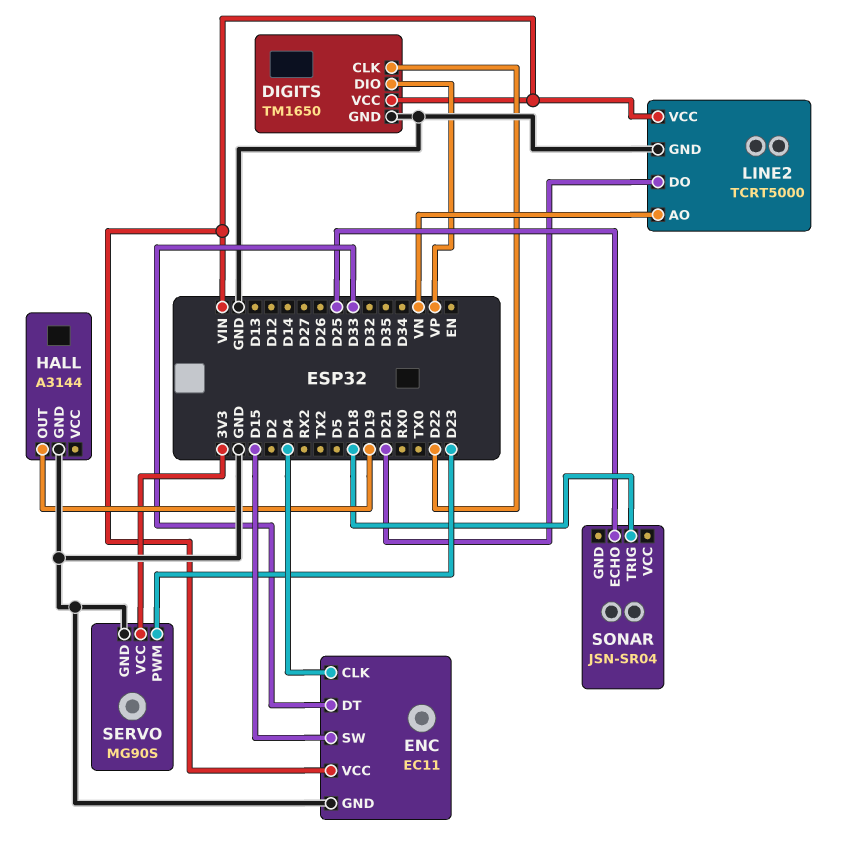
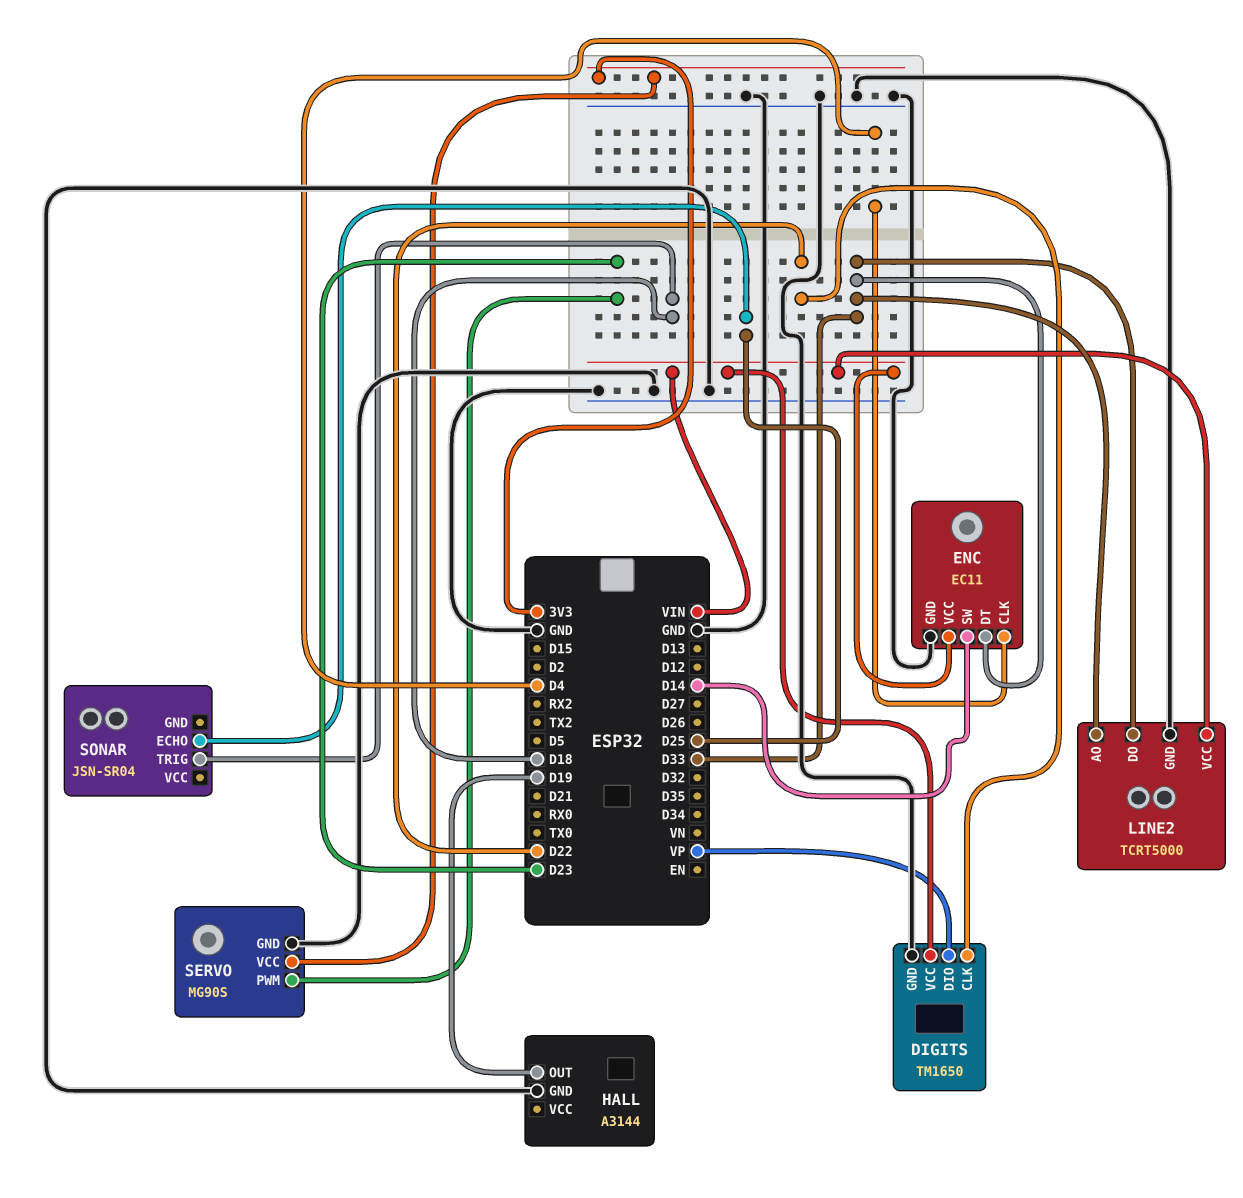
ENC pin SW: D15 -> D14
LINE2 pin AO: VN -> D33
LINE2 pin DO: D21 -> D33

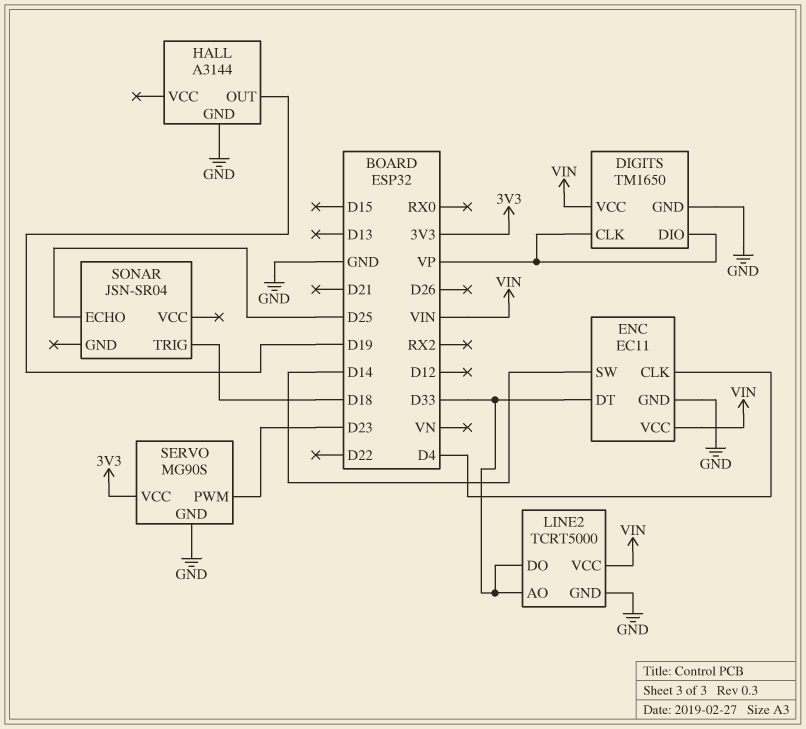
DIGITS pin CLK: D22 -> VP

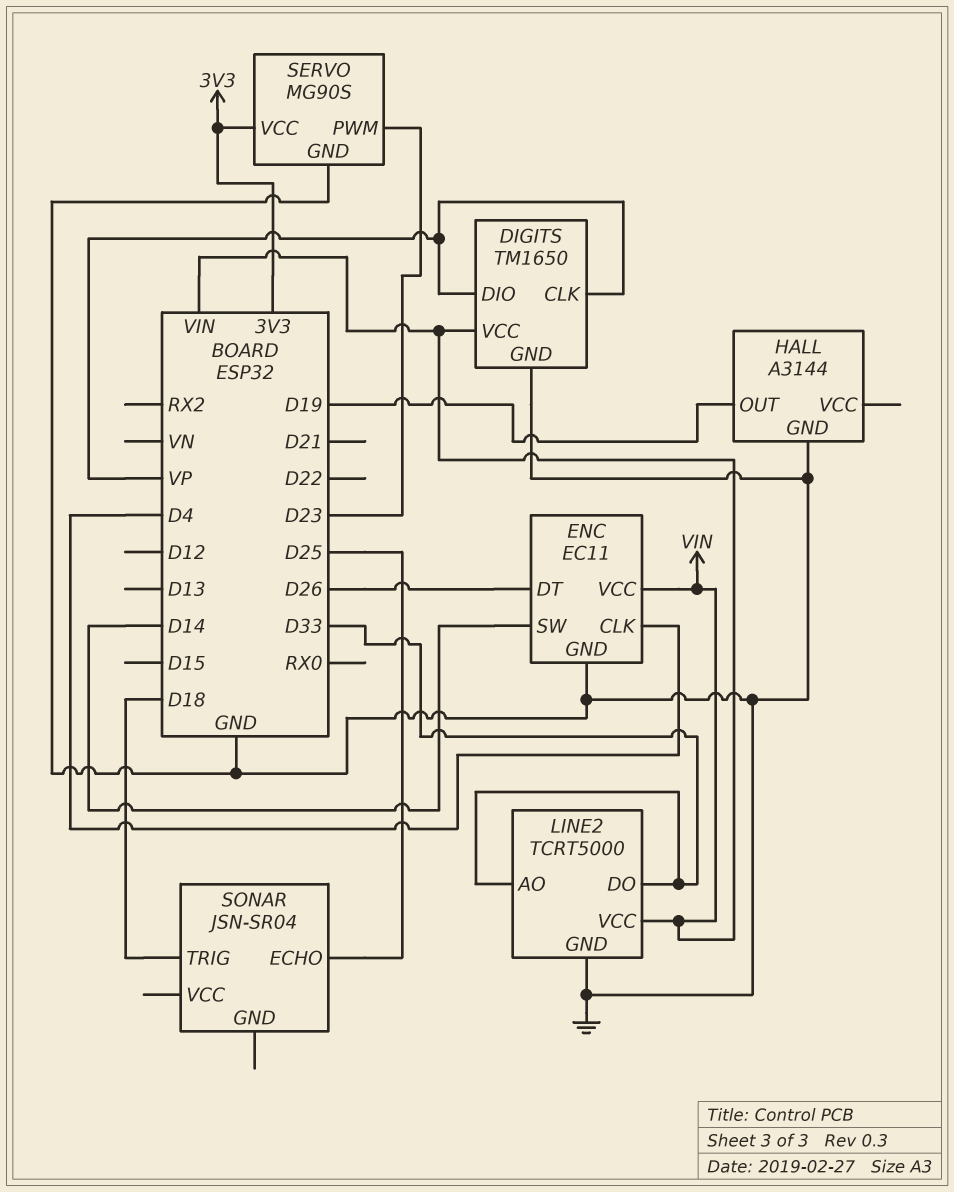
ENC pin DT: D33 -> D26

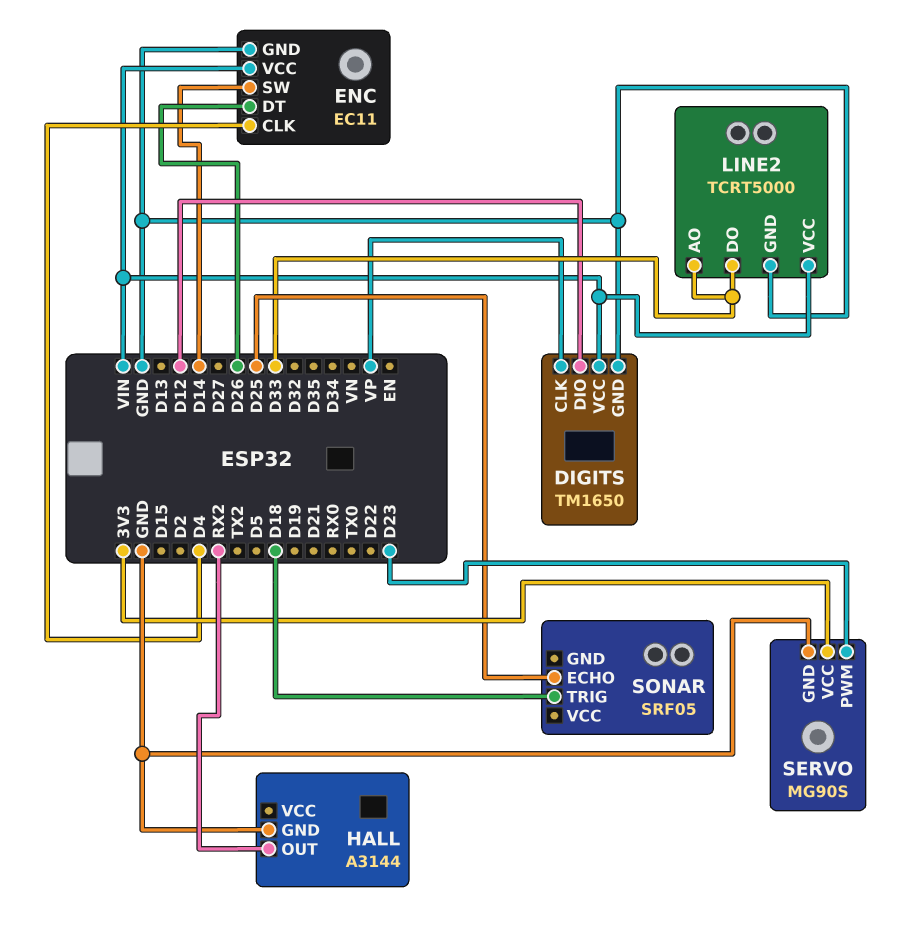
DIGITS pin DIO: VP -> D12
HALL pin OUT: D19 -> RX2
SONAR: JSN-SR04 -> SRF05

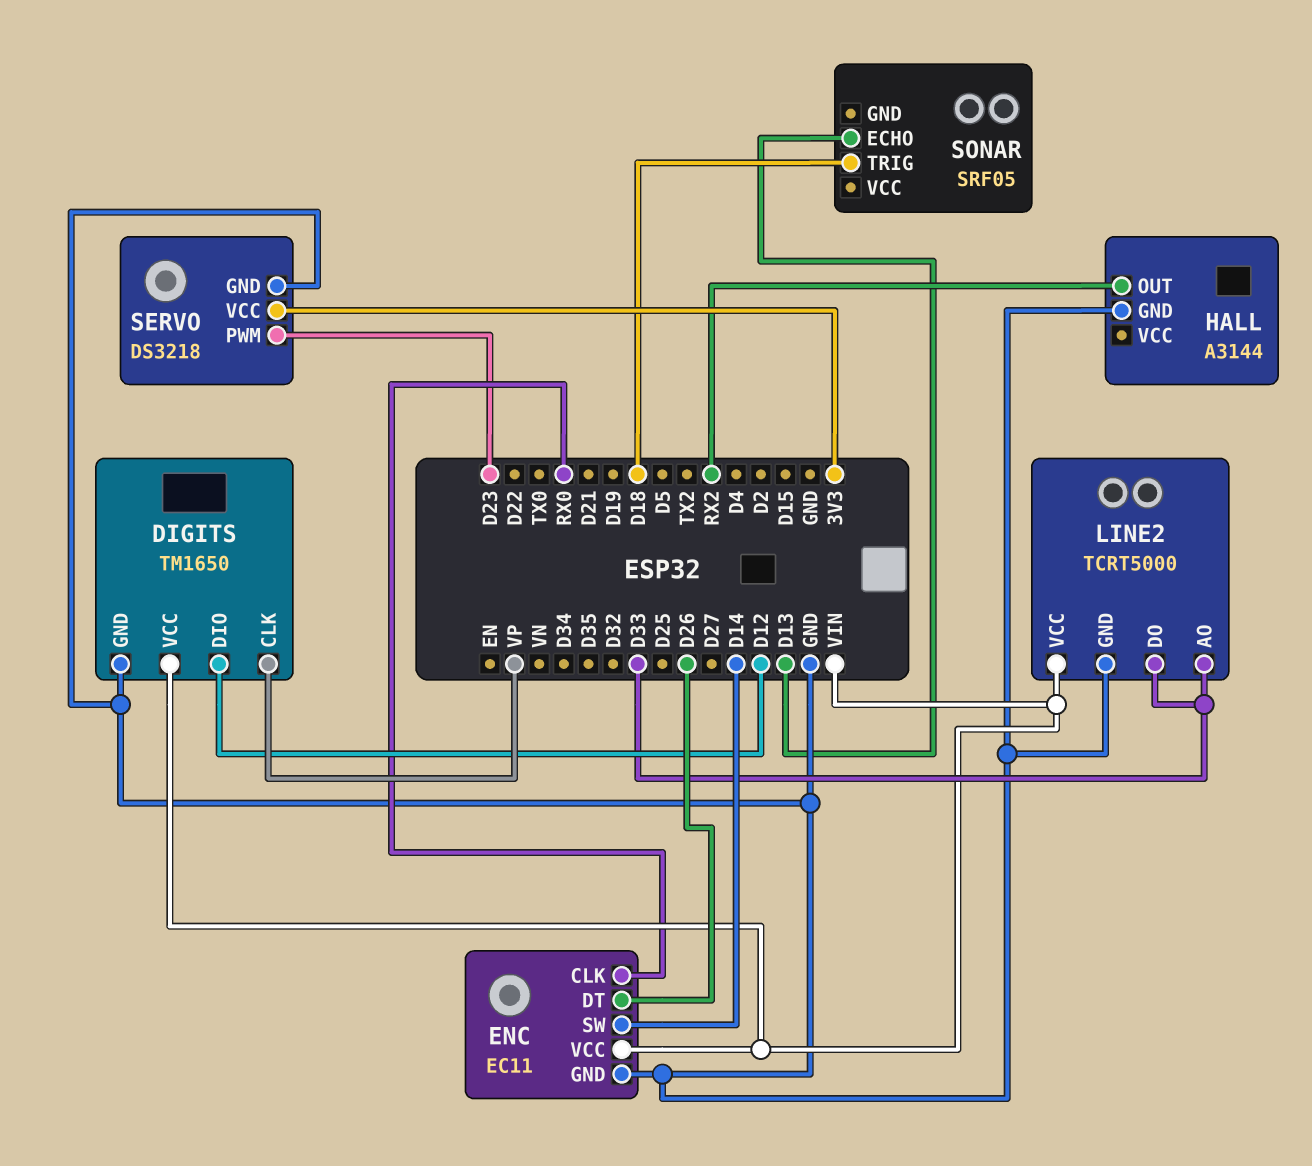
ENC pin CLK: D4 -> RX0
SERVO: MG90S -> DS3218
SONAR pin ECHO: D25 -> D13

